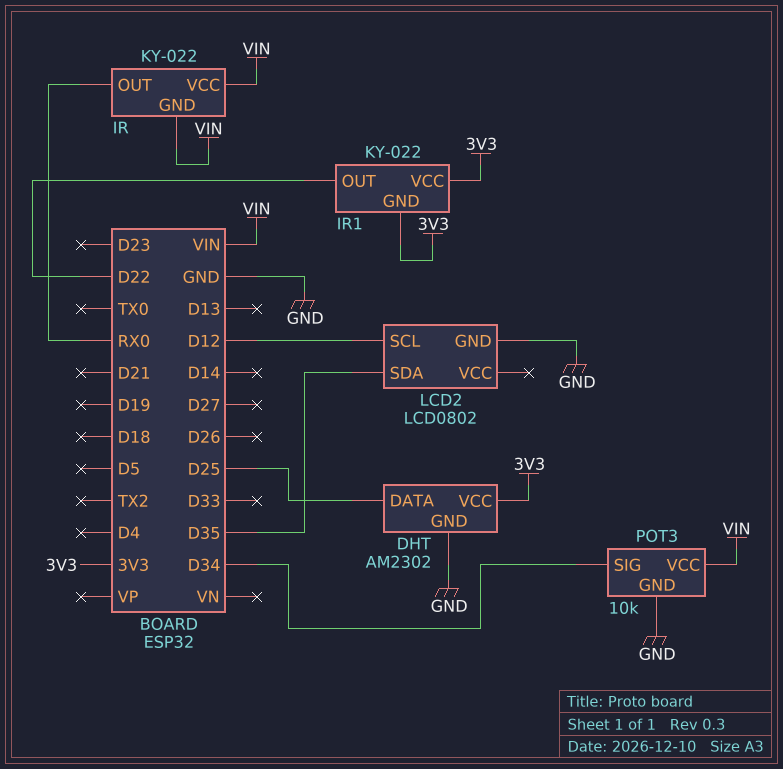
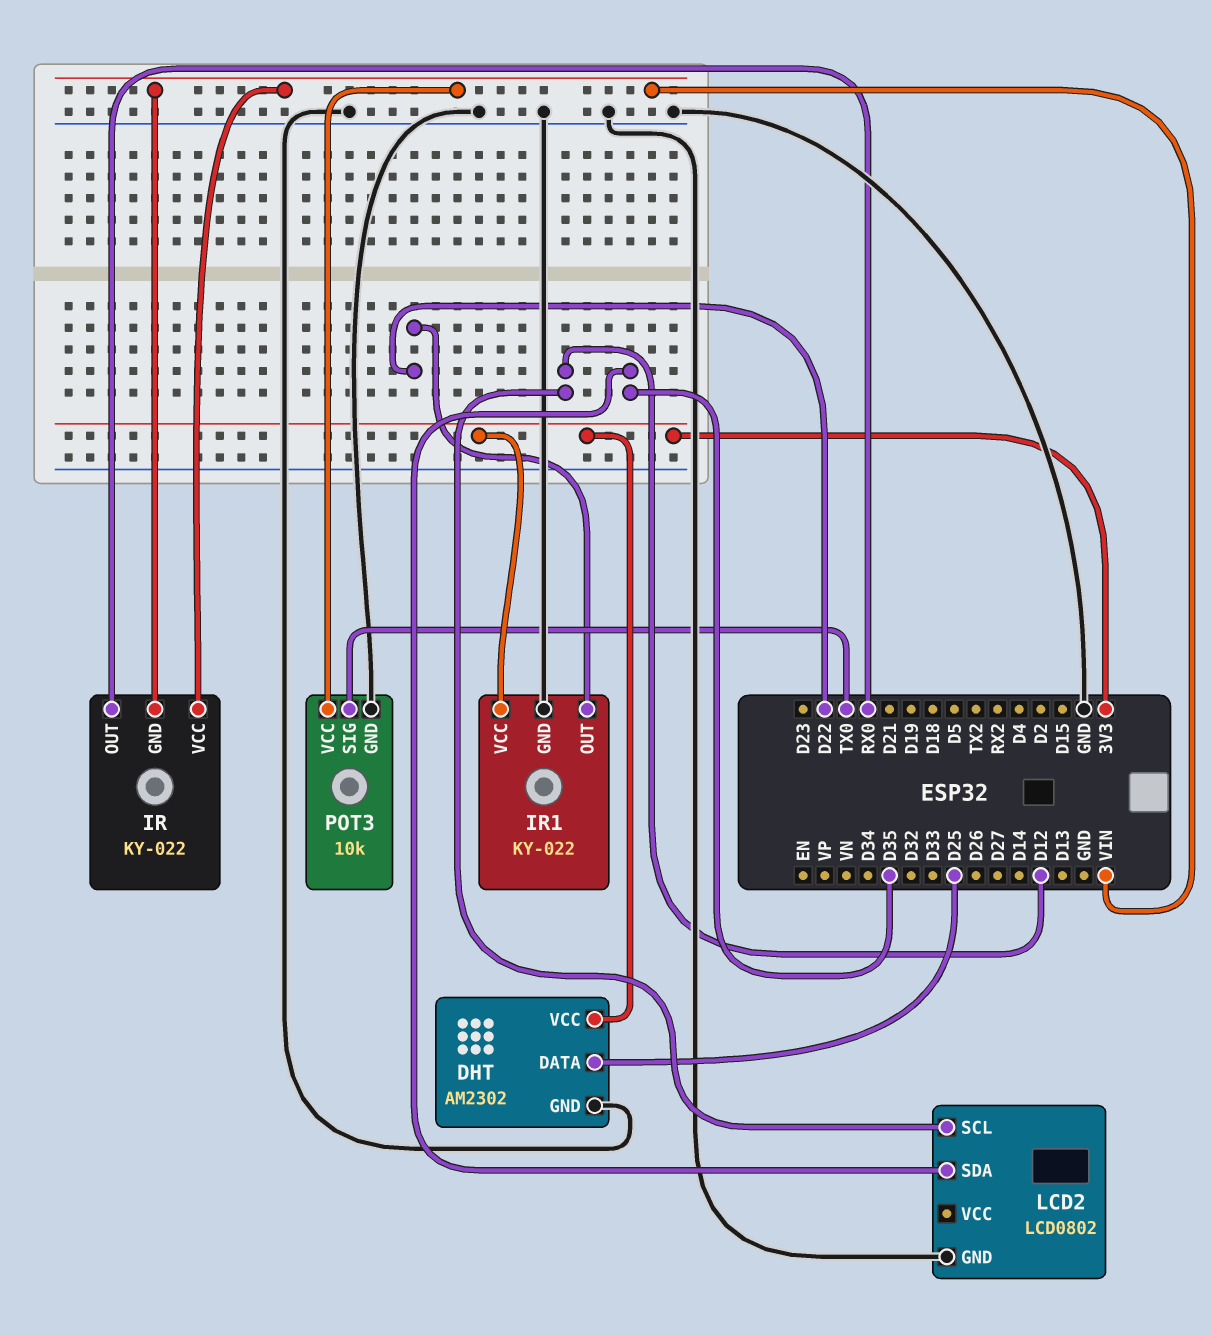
IR1 pin GND: 3V3 -> GND
POT3 pin SIG: D34 -> TX0

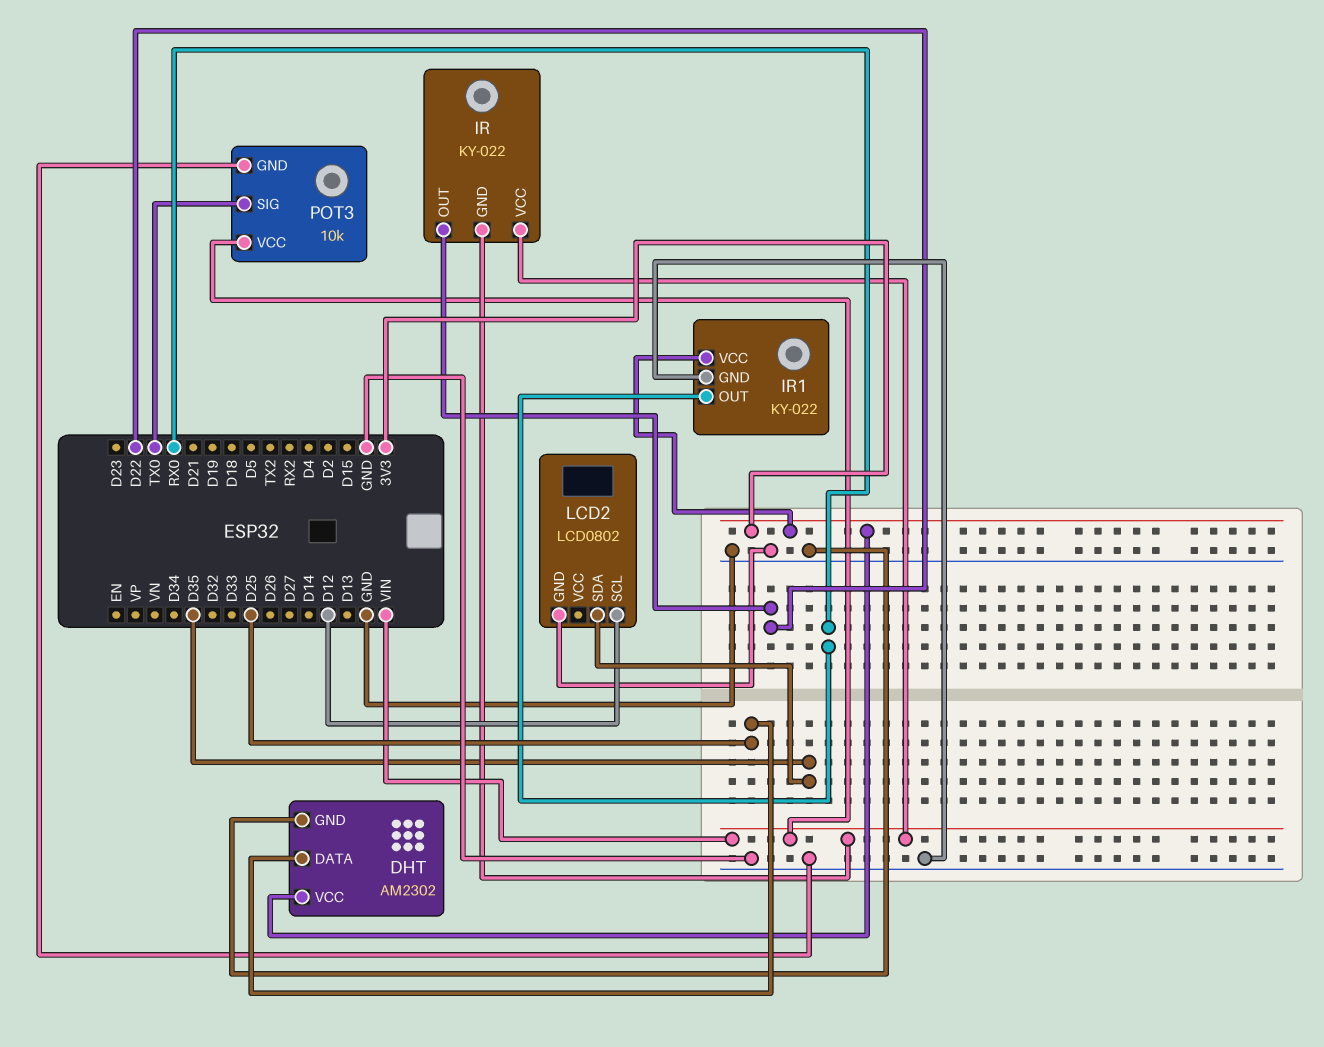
IR pin OUT: RX0 -> D22
IR1 pin OUT: D22 -> RX0

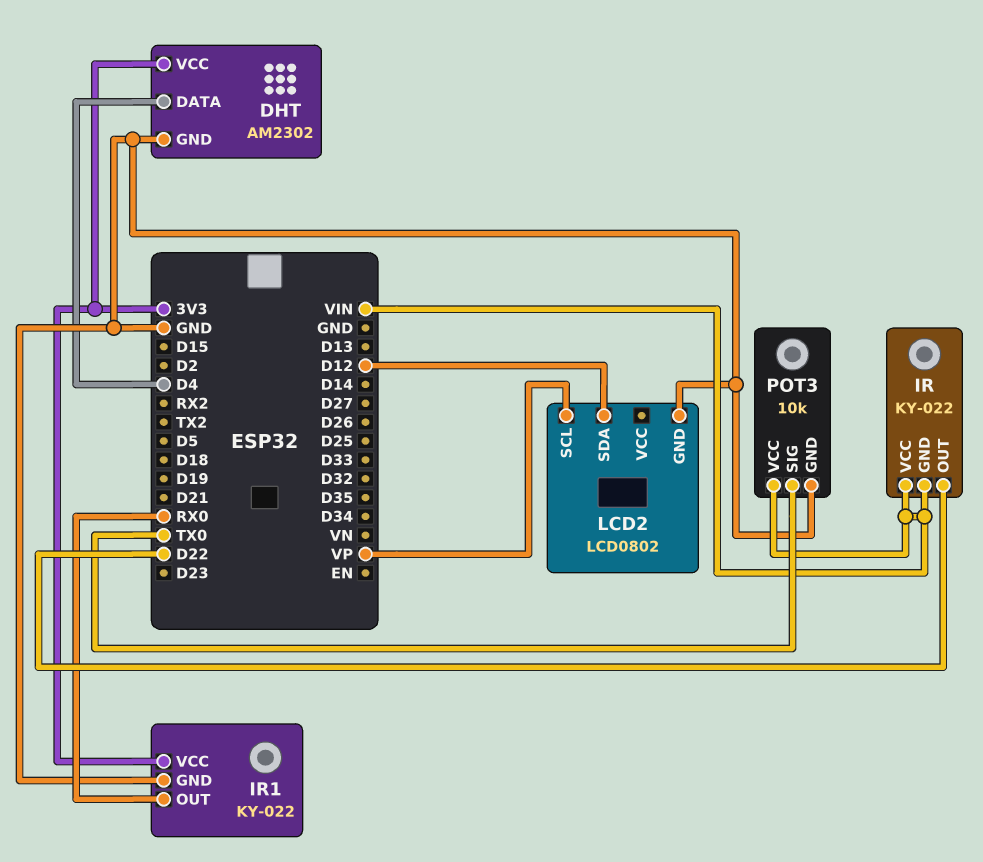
DHT pin DATA: D25 -> D4
LCD2 pin SCL: D12 -> VP
LCD2 pin SDA: D35 -> D12

